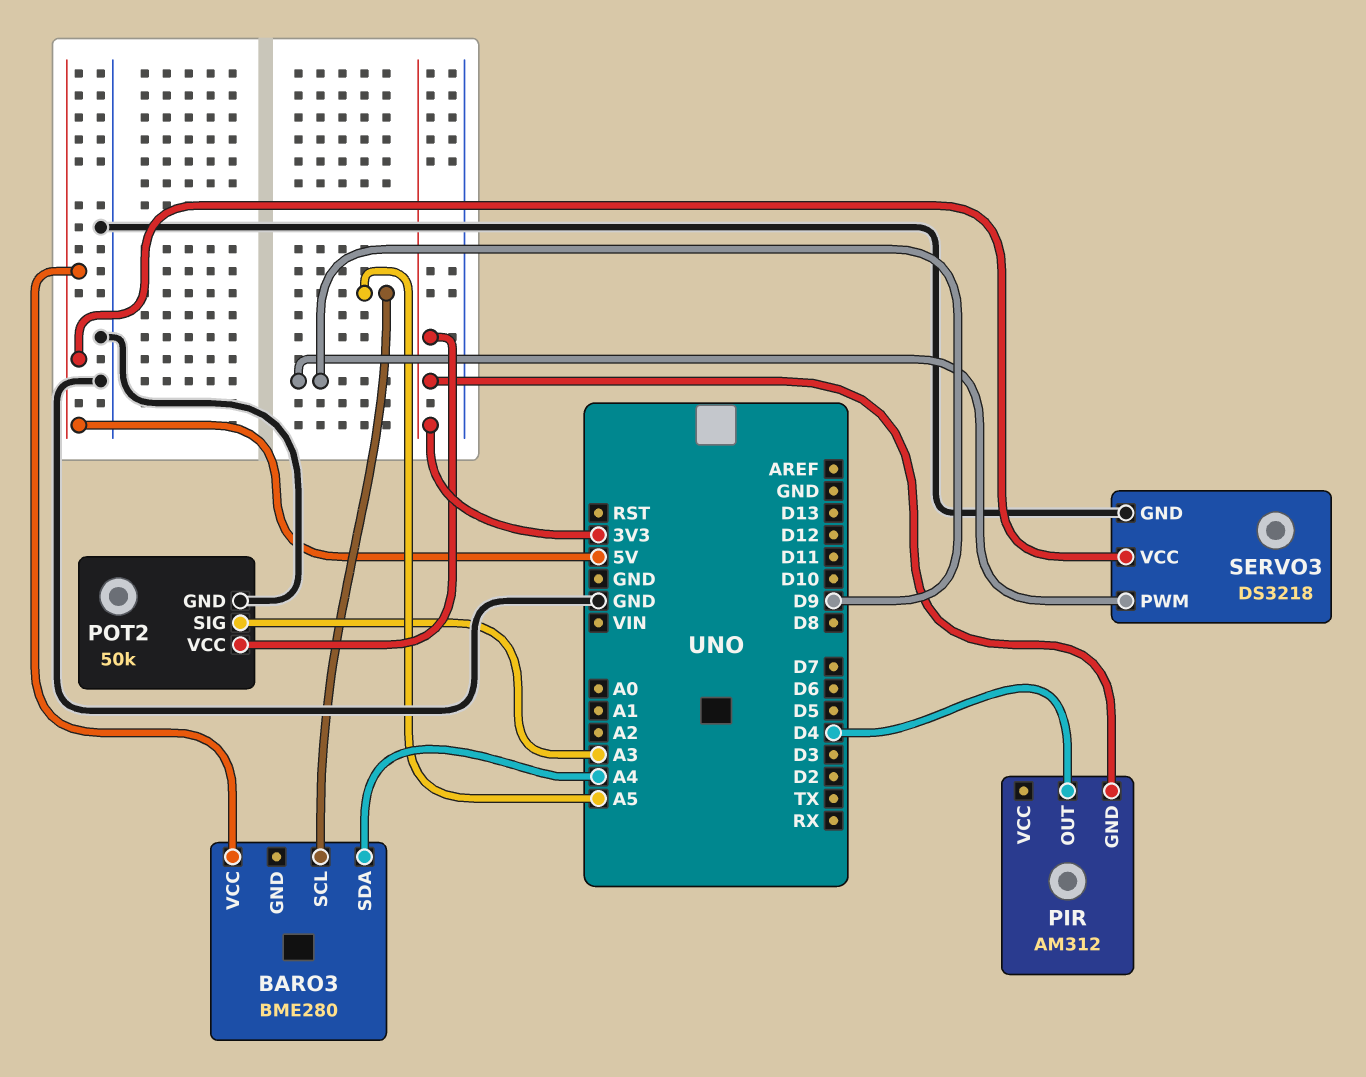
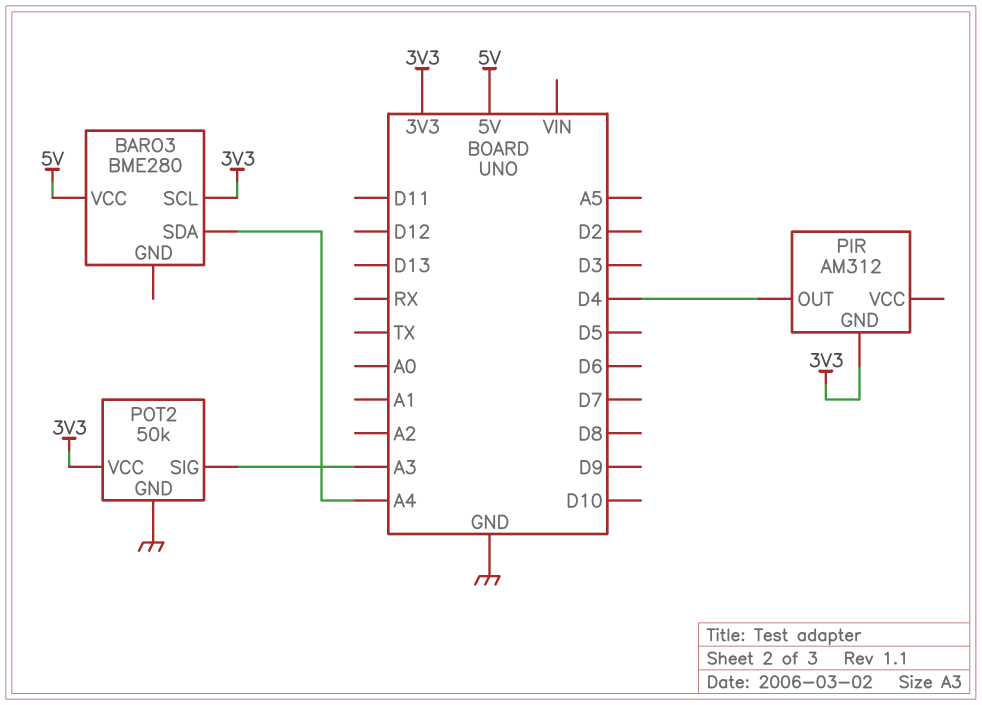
BARO3 pin SCL: A5 -> 3V3
SERVO3: DS3218 -> none
SERVO3 pin GND: GND -> none
SERVO3 pin PWM: D9 -> none
SERVO3 pin VCC: 5V -> none

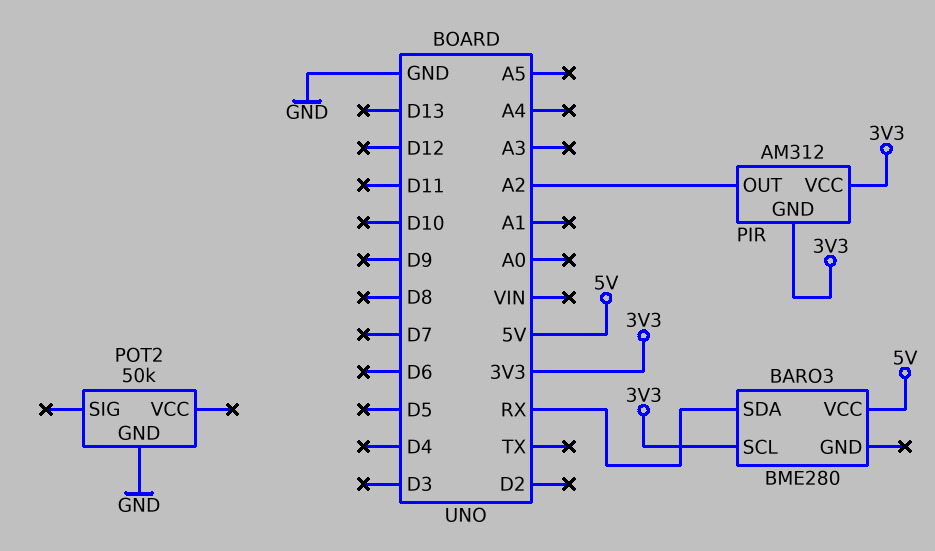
BARO3 pin SDA: A4 -> RX
PIR pin OUT: D4 -> A2
PIR pin VCC: none -> 3V3
POT2 pin SIG: A3 -> none
POT2 pin VCC: 3V3 -> none

